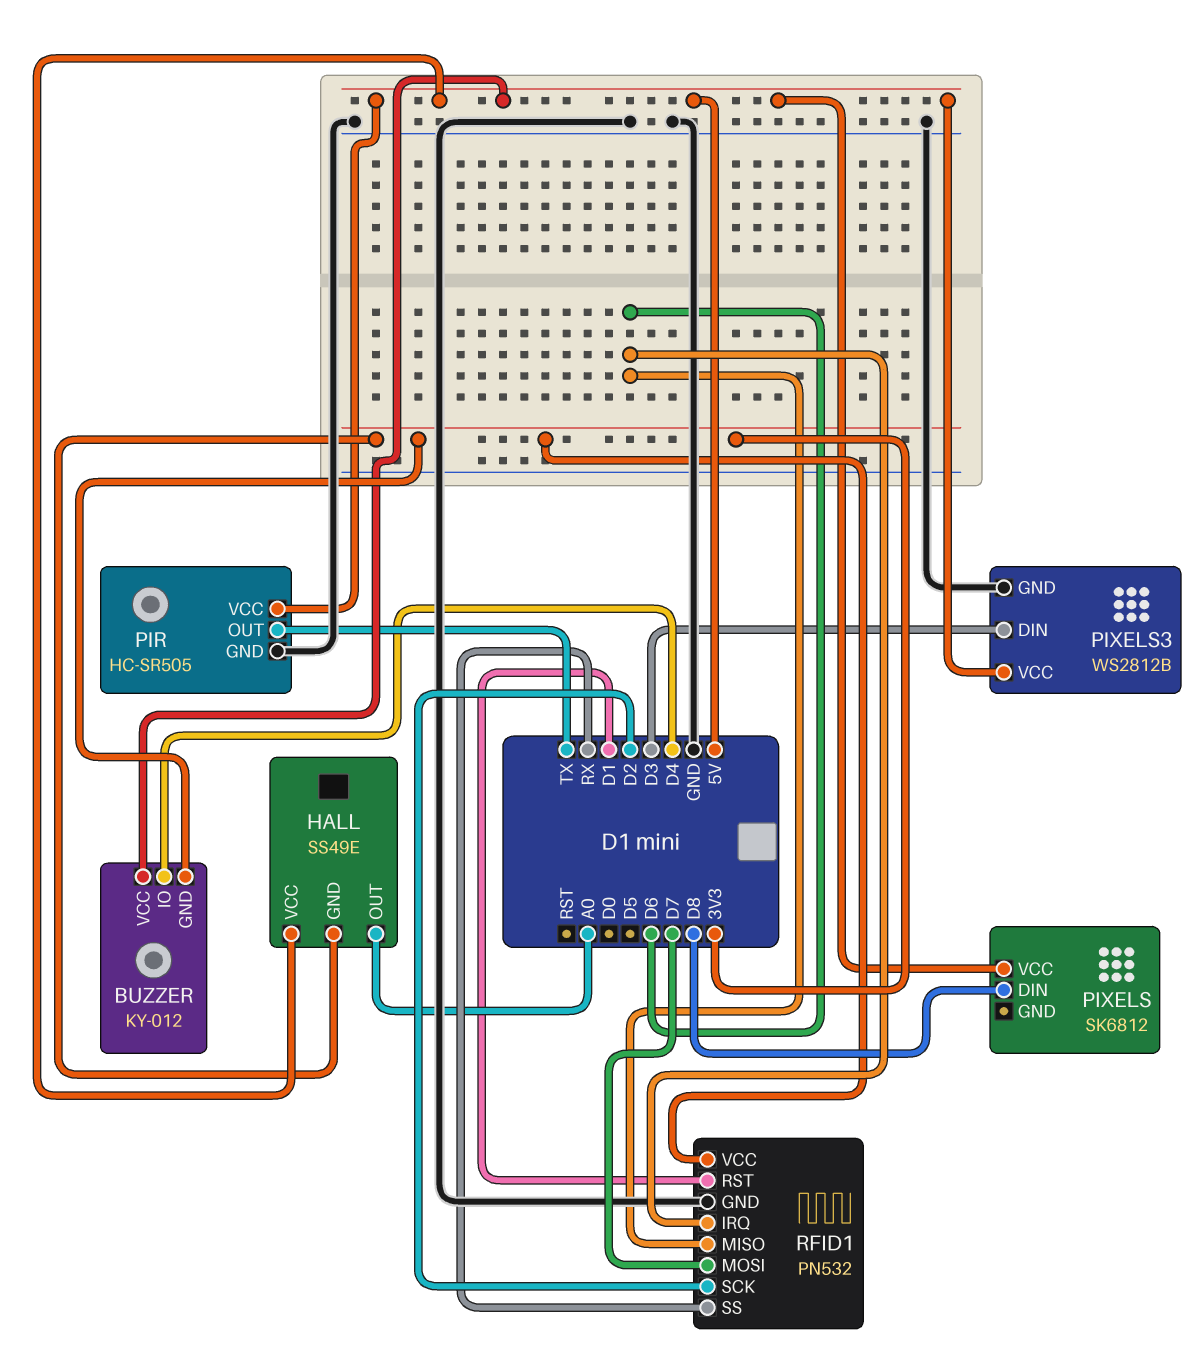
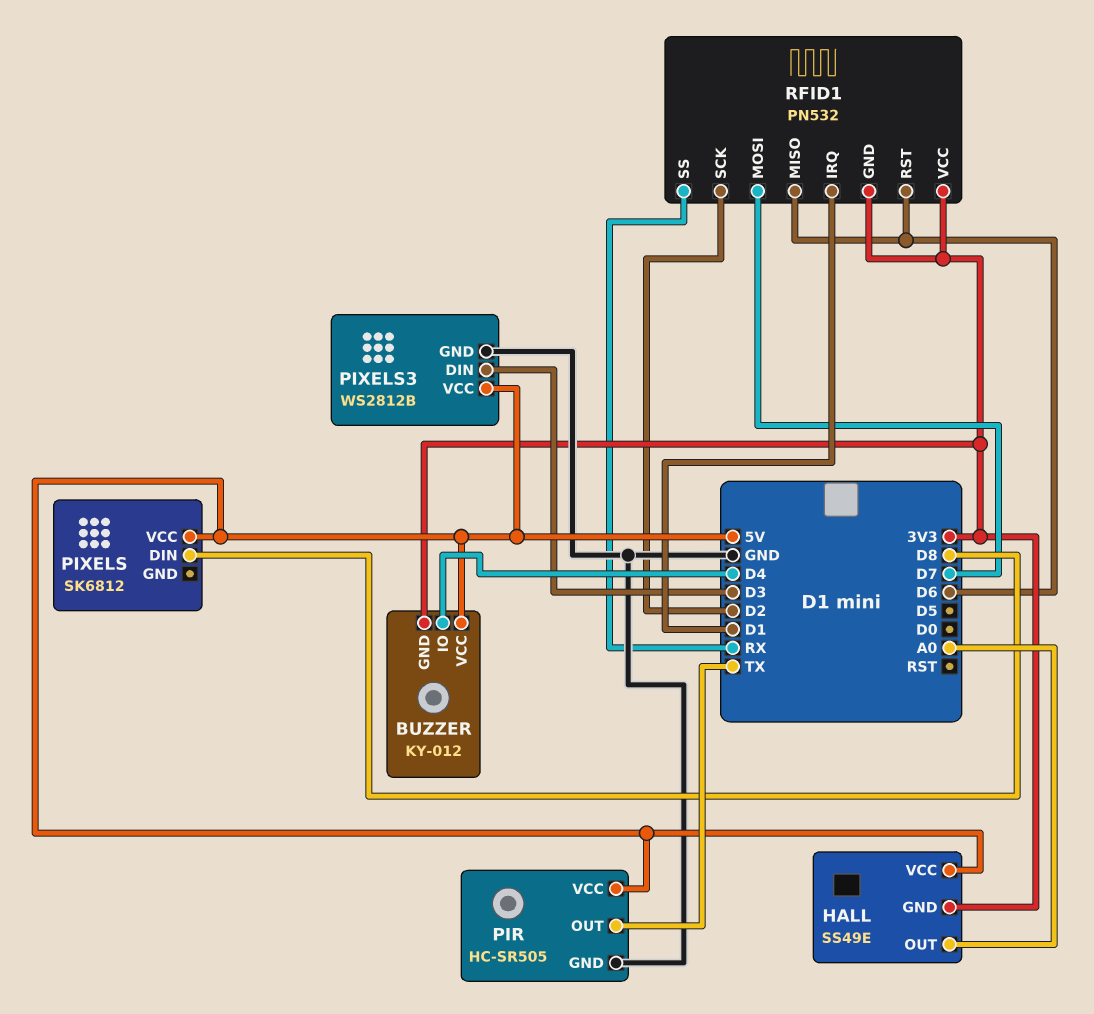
RFID1 pin GND: GND -> 3V3
RFID1 pin IRQ: D6 -> D1
RFID1 pin RST: D1 -> D6

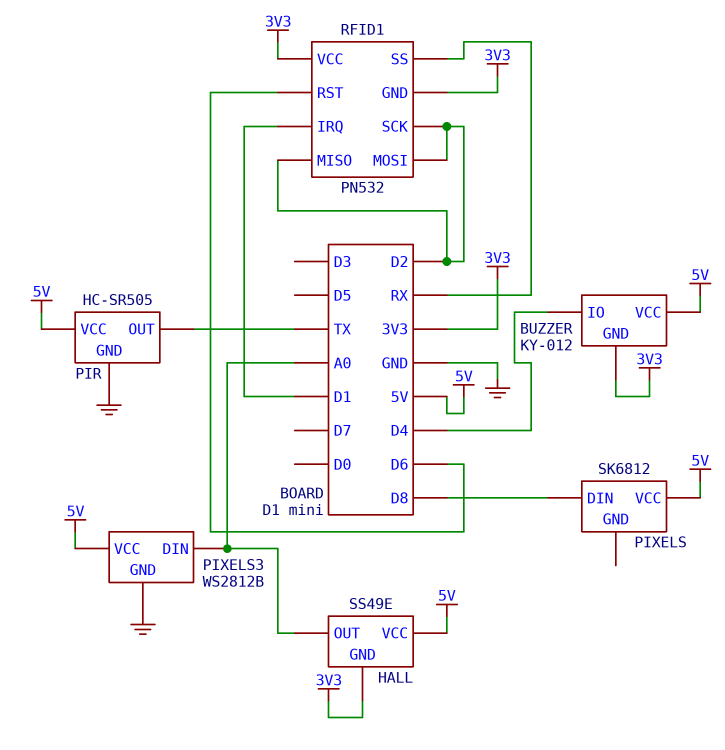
PIXELS3 pin DIN: D3 -> A0
RFID1 pin MISO: D6 -> D2
RFID1 pin MOSI: D7 -> D2

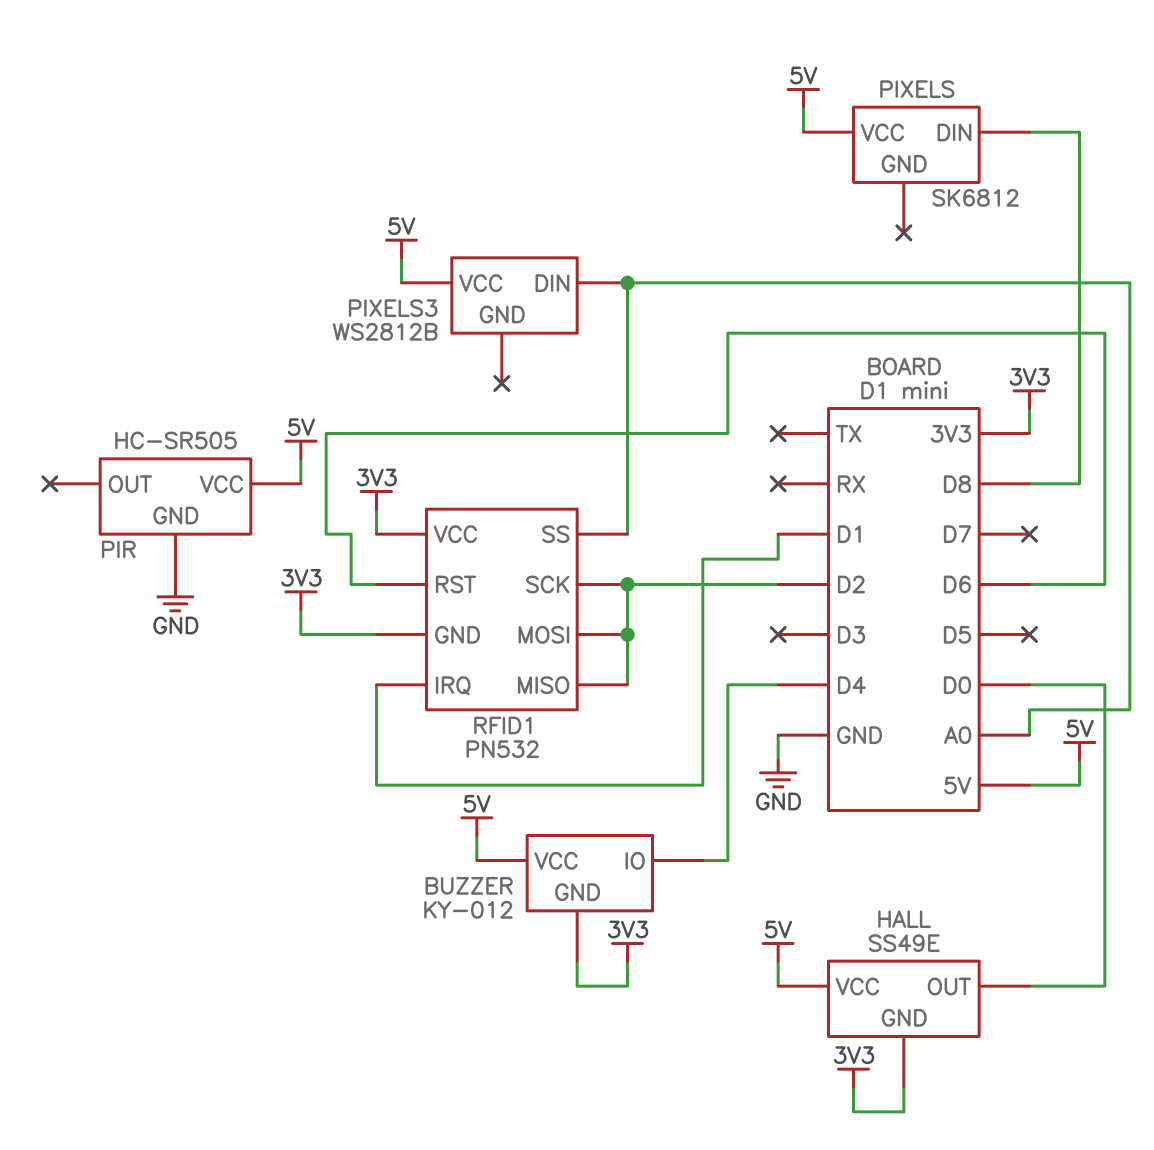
HALL pin OUT: A0 -> D0
PIR pin OUT: TX -> none
PIXELS3 pin GND: GND -> none
RFID1 pin SS: RX -> A0

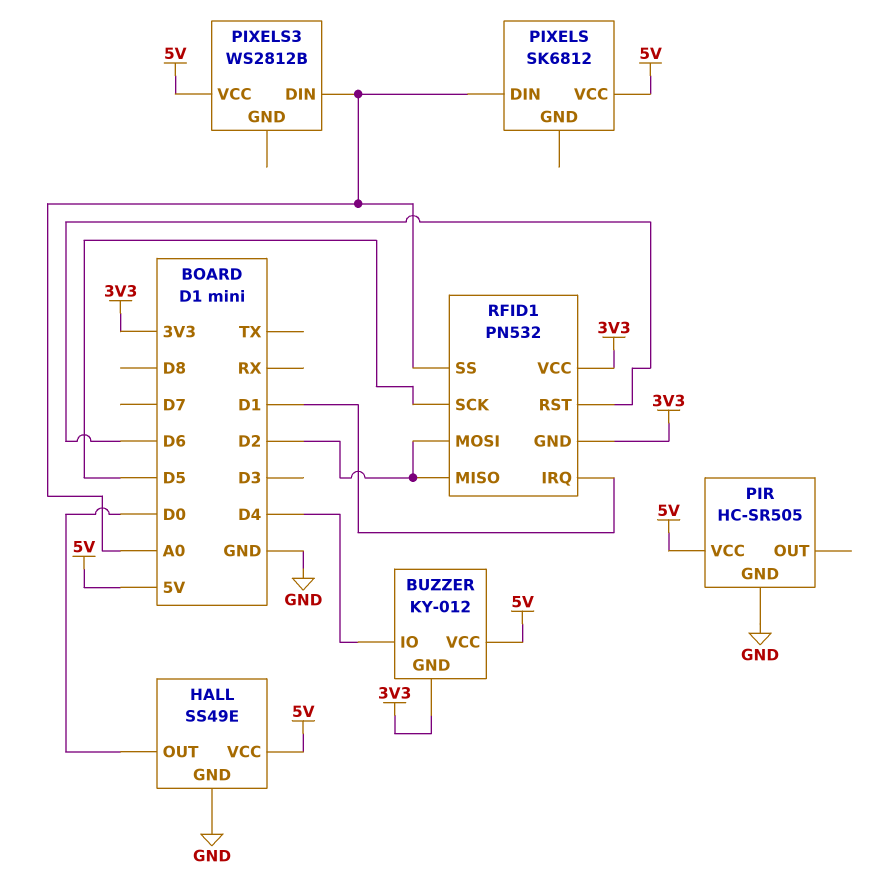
HALL pin GND: 3V3 -> GND
PIXELS pin DIN: D8 -> A0
RFID1 pin SCK: D2 -> D5

